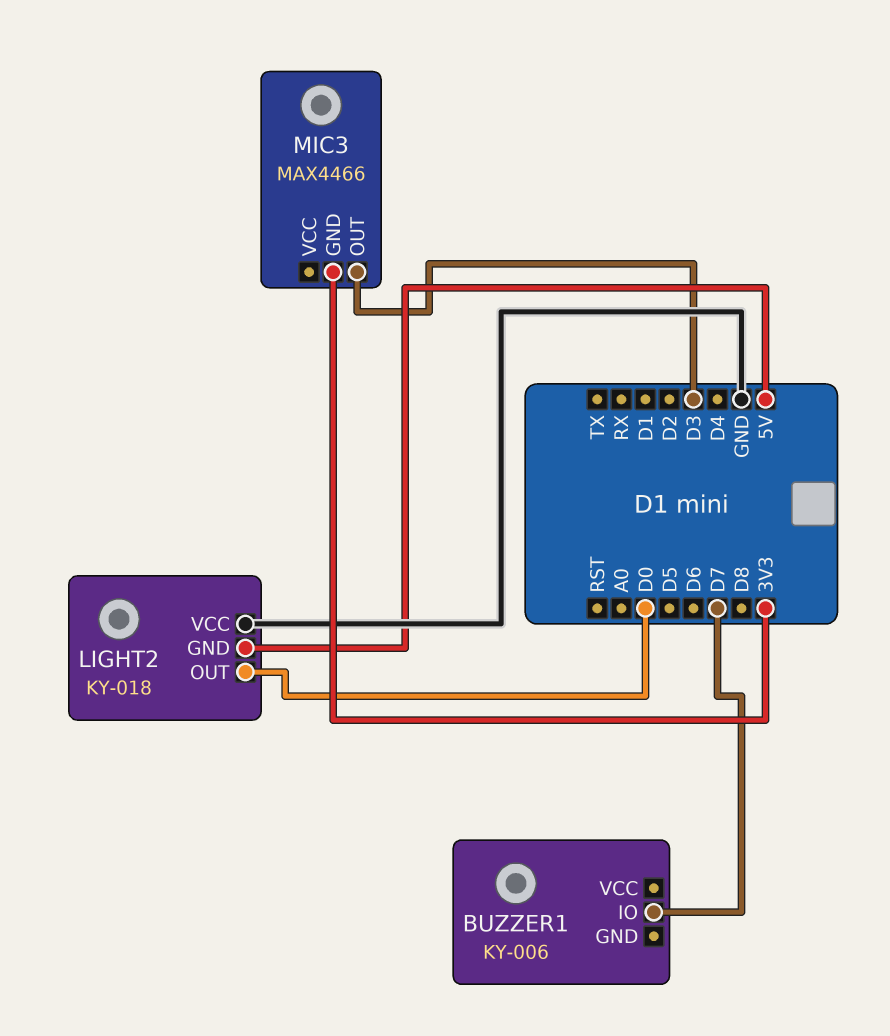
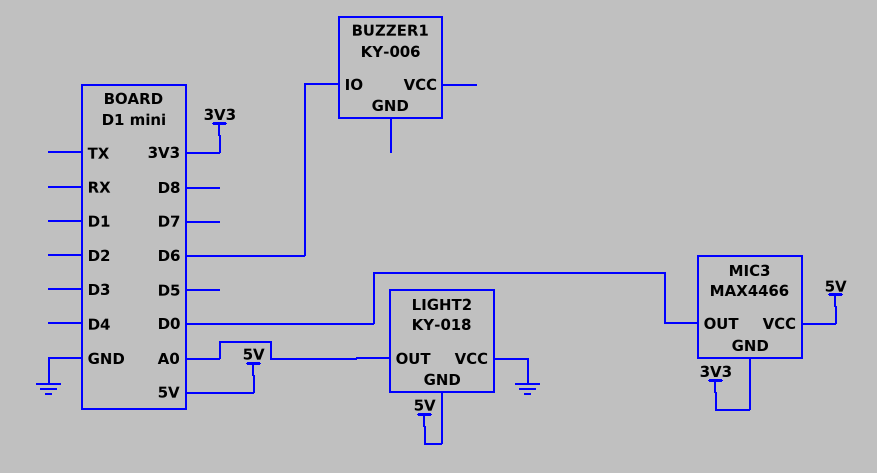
BUZZER1 pin IO: D7 -> D6
LIGHT2 pin OUT: D0 -> A0
MIC3 pin OUT: D3 -> D0
MIC3 pin VCC: none -> 5V

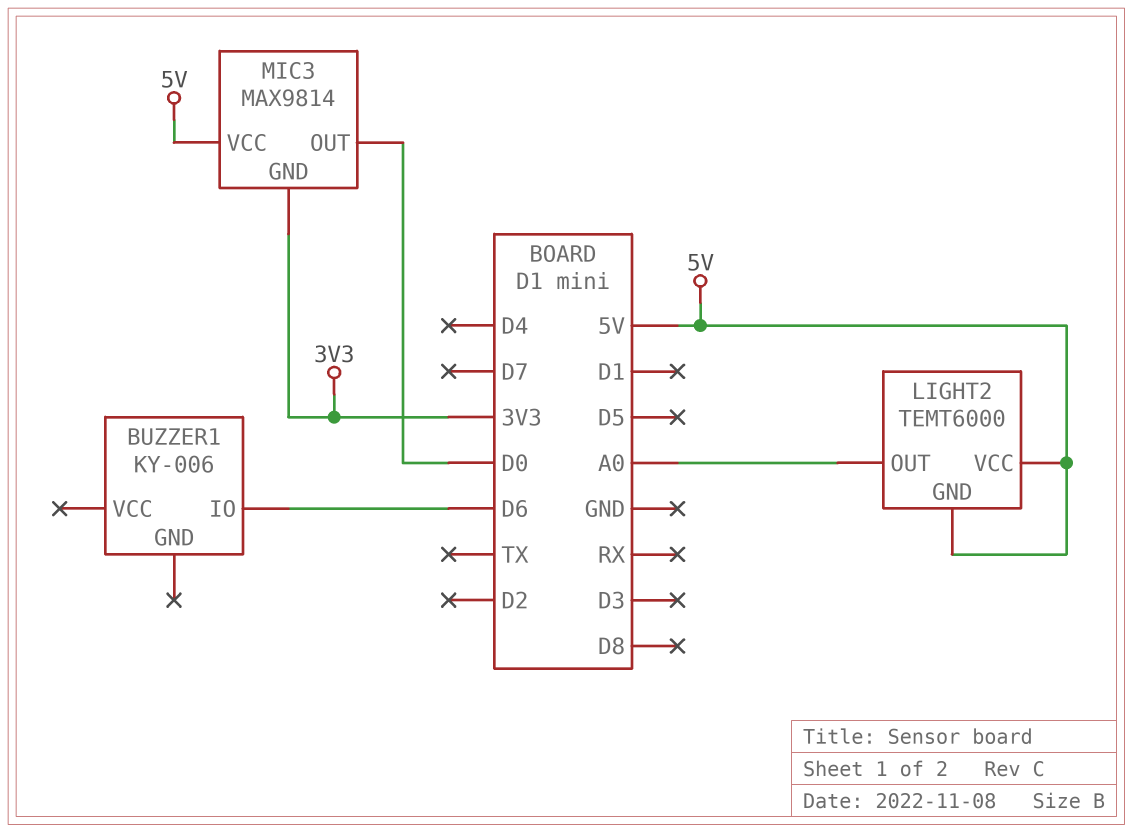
LIGHT2: KY-018 -> TEMT6000
LIGHT2 pin VCC: GND -> 5V
MIC3: MAX4466 -> MAX9814

